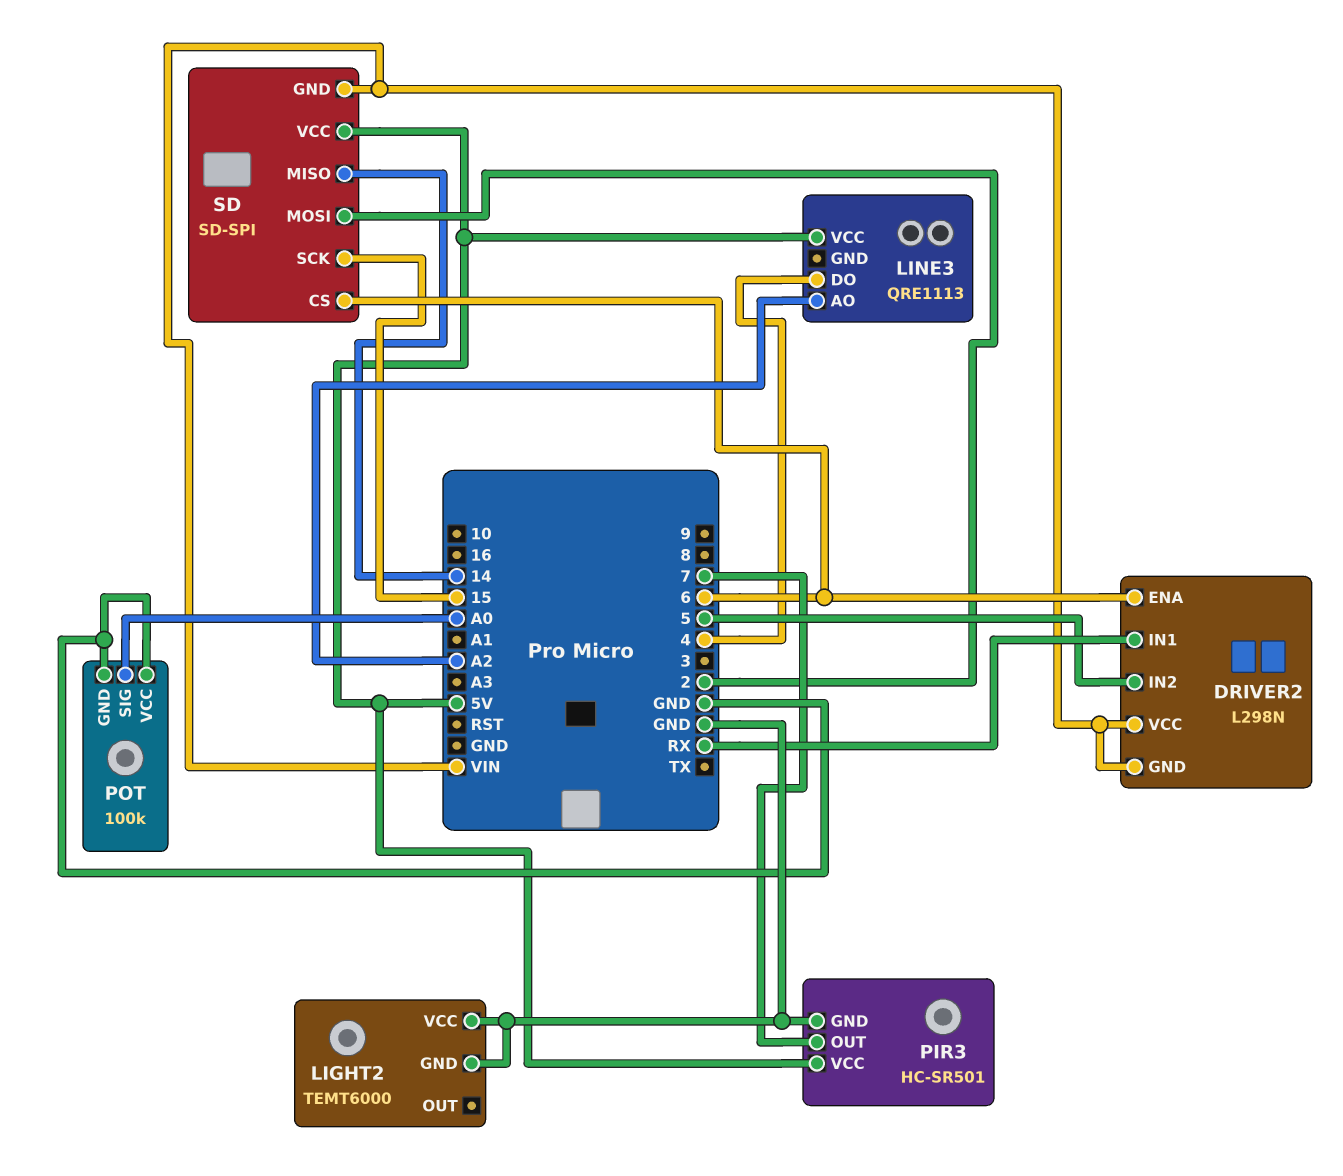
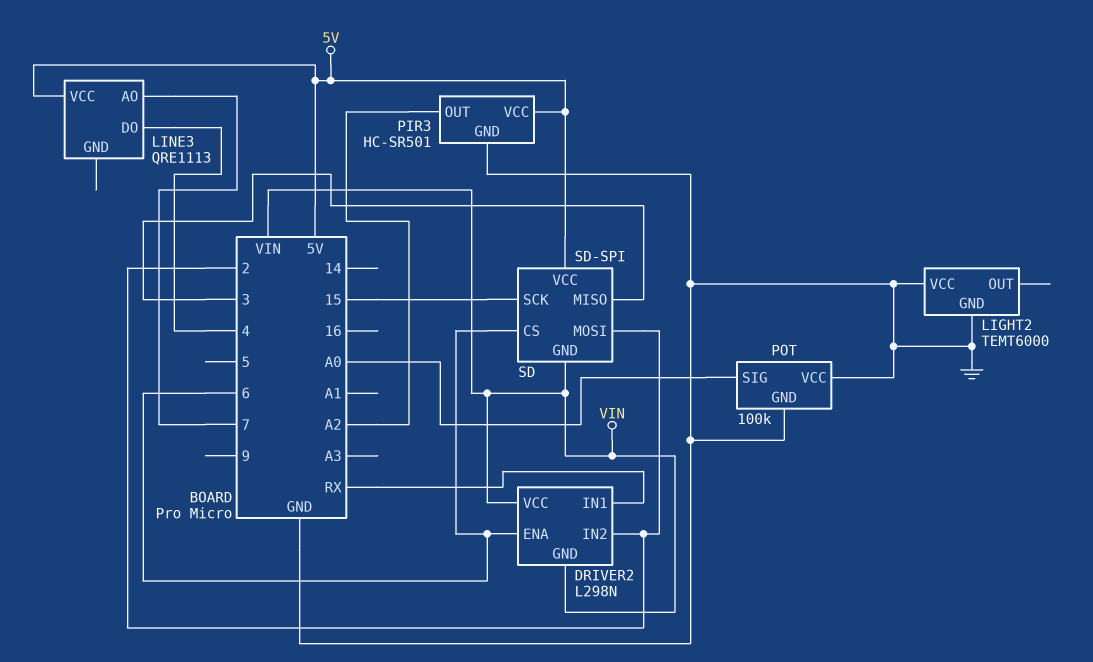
DRIVER2 pin IN2: 5 -> 2
LINE3 pin AO: A2 -> 7
PIR3 pin OUT: 7 -> A2
SD pin MISO: 14 -> 3

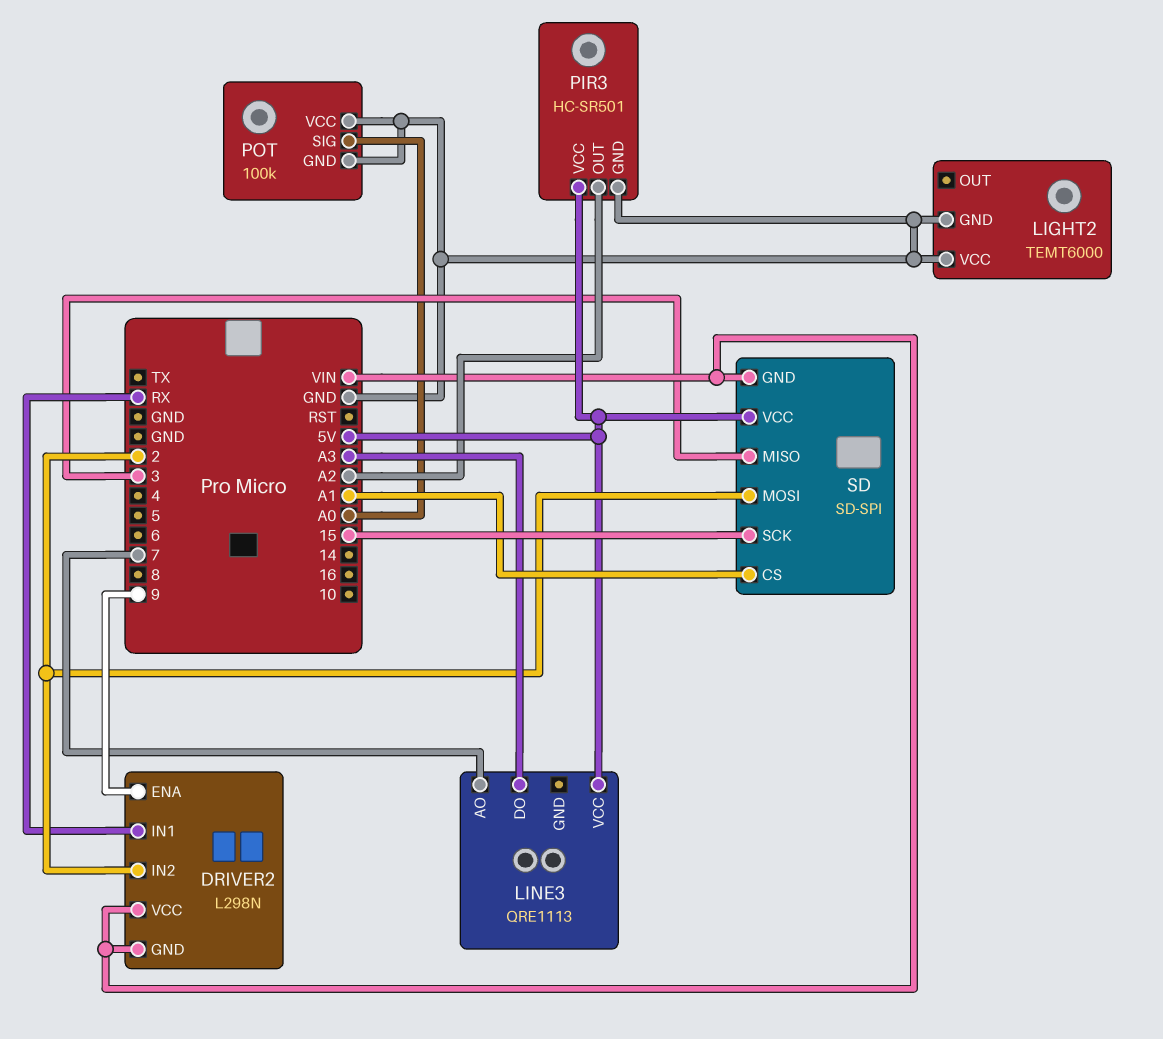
DRIVER2 pin ENA: 6 -> 9
LINE3 pin DO: 4 -> A3
SD pin CS: 6 -> A1

